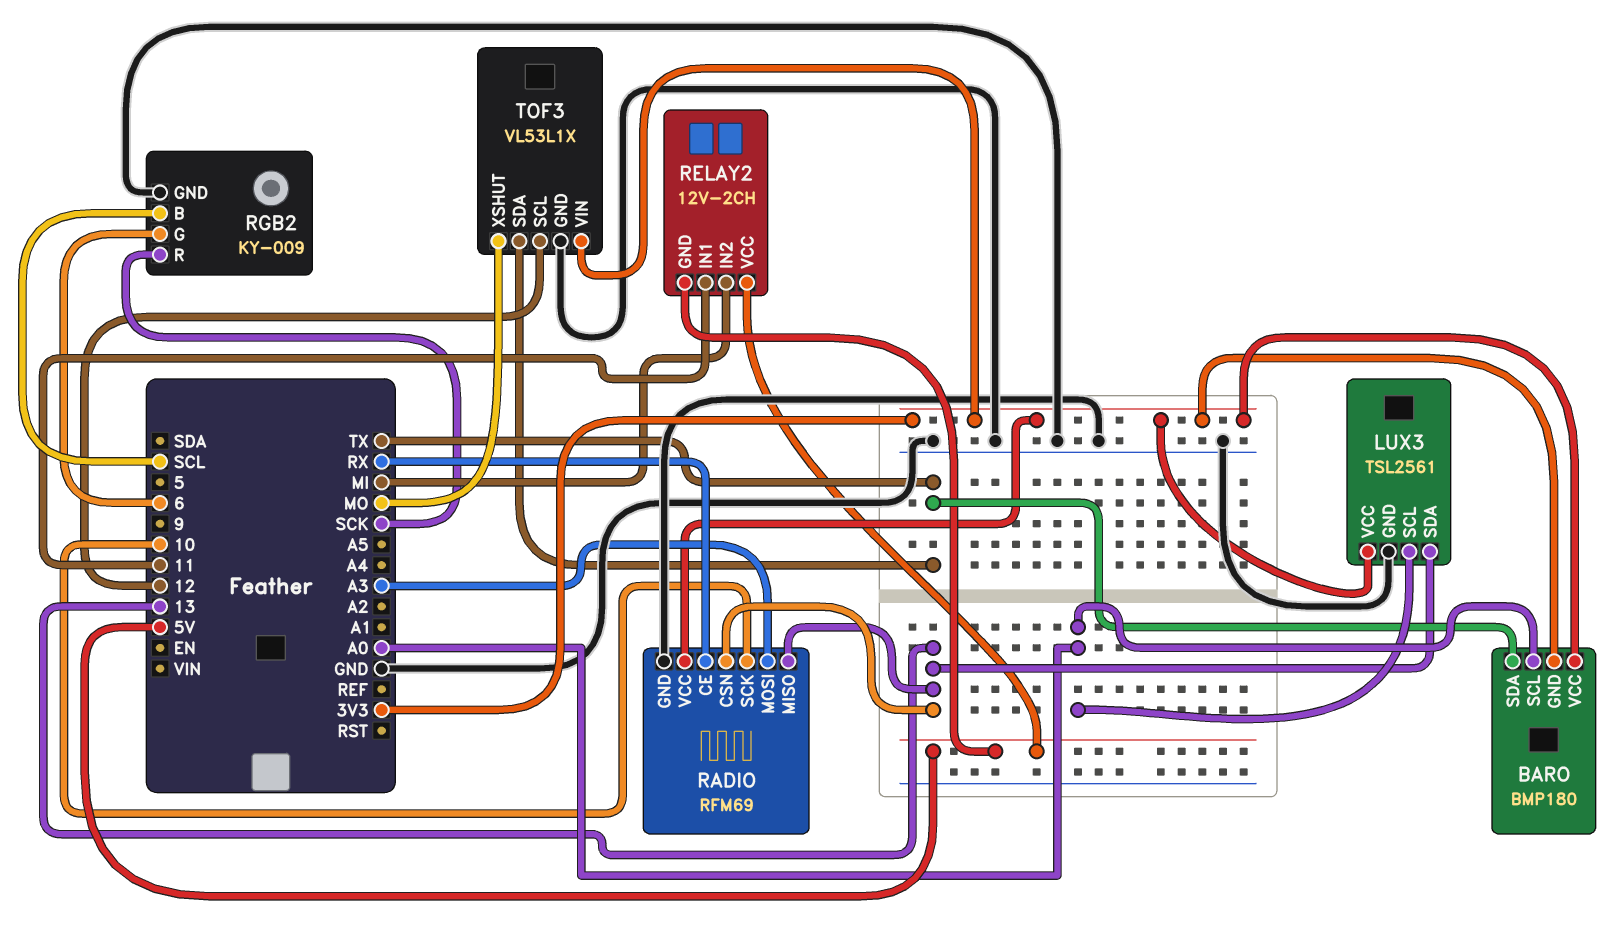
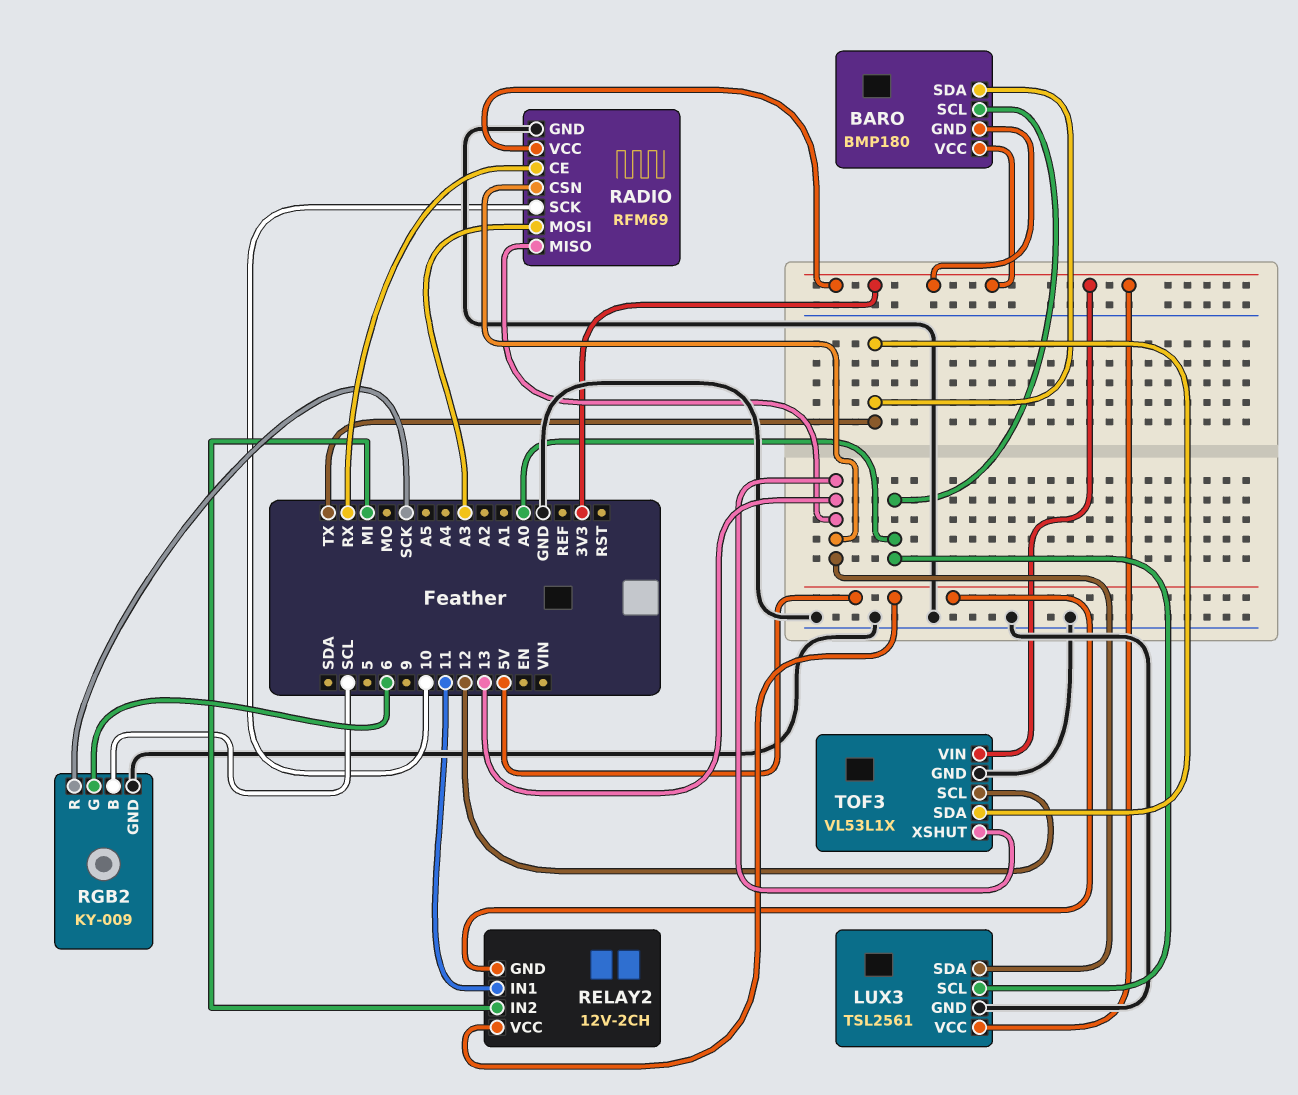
TOF3 pin XSHUT: MO -> 13

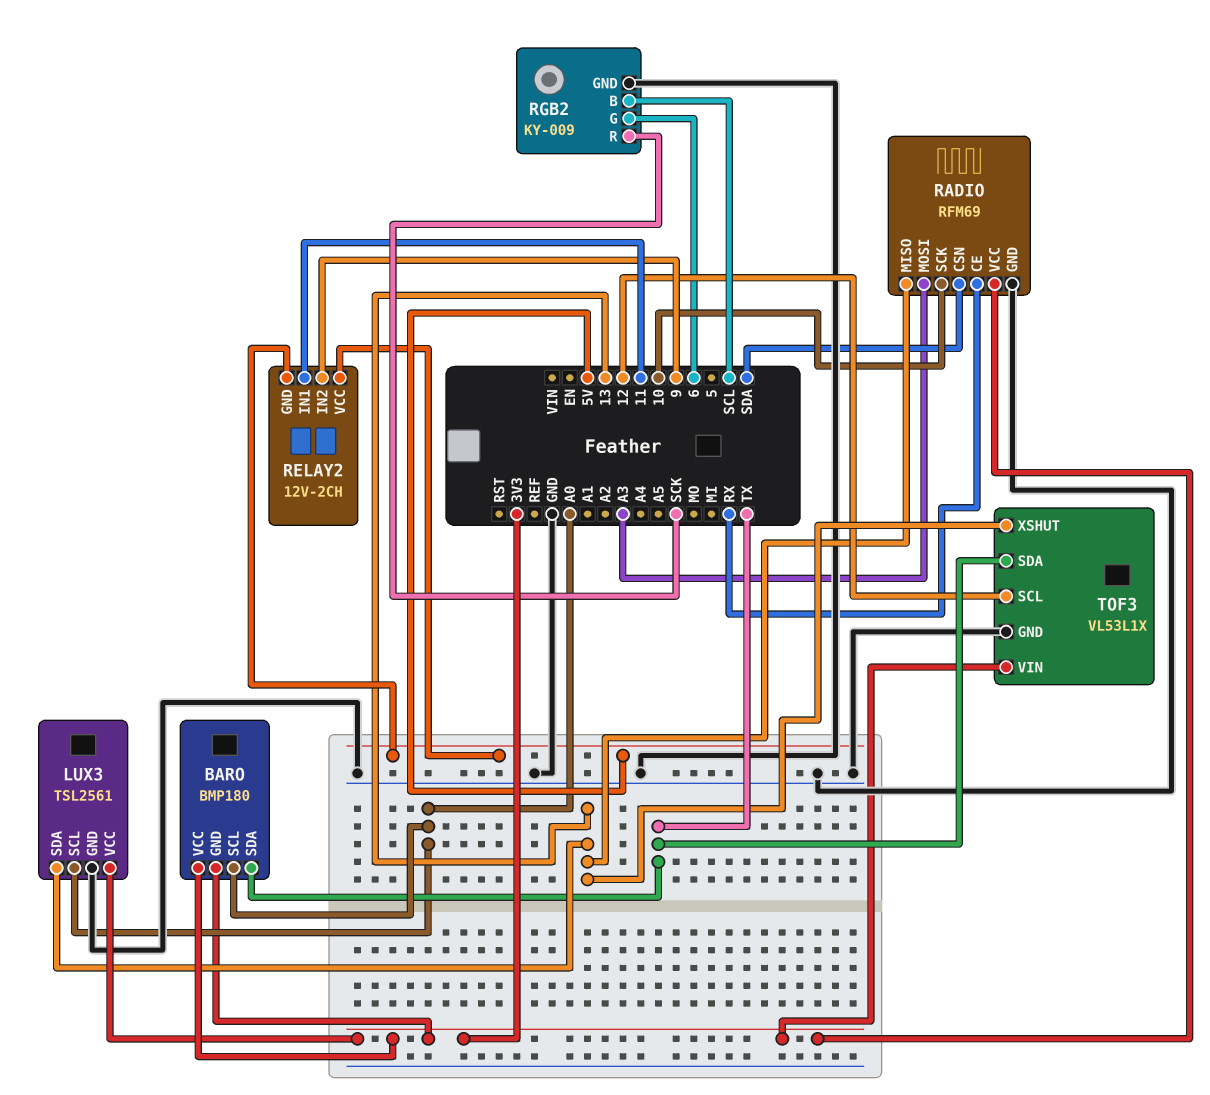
RADIO pin CSN: 13 -> SDA
RELAY2 pin IN2: MI -> 9

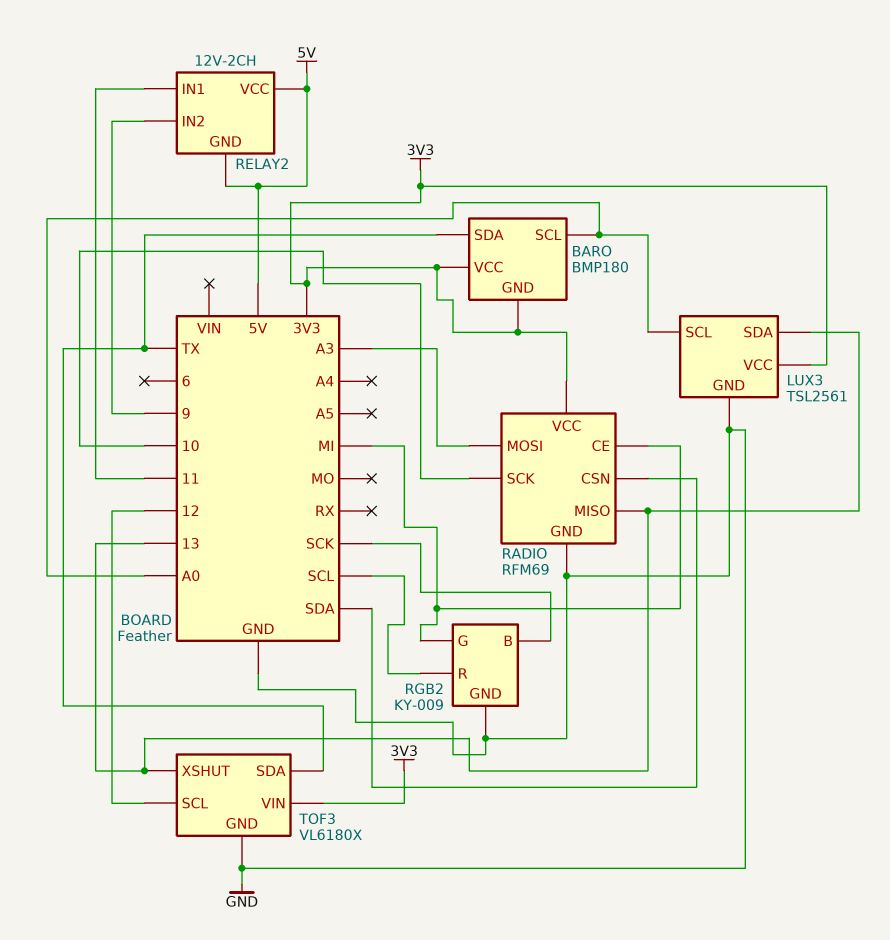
RADIO pin CE: RX -> MI
RGB2 pin B: SCL -> SCK
RGB2 pin G: 6 -> MI
RGB2 pin R: SCK -> SCL
TOF3: VL53L1X -> VL6180X

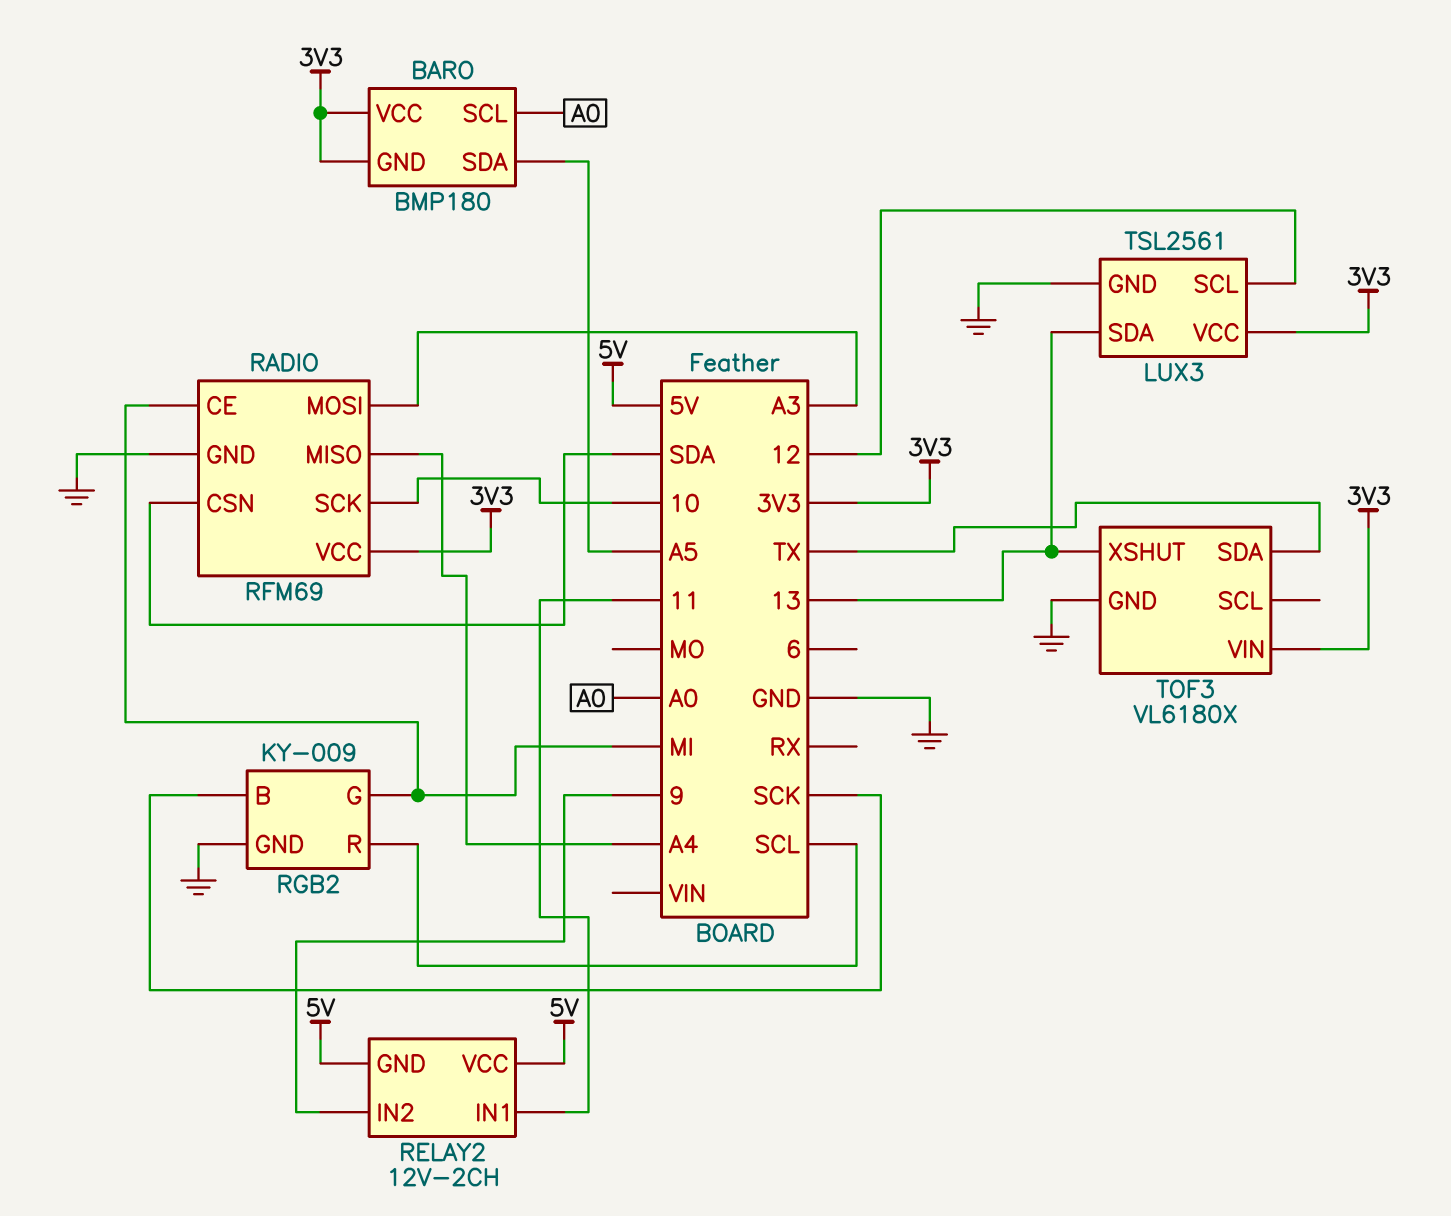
BARO pin SDA: TX -> A5
LUX3 pin SCL: A0 -> 12
RADIO pin MISO: 13 -> A4
TOF3 pin SCL: 12 -> none

